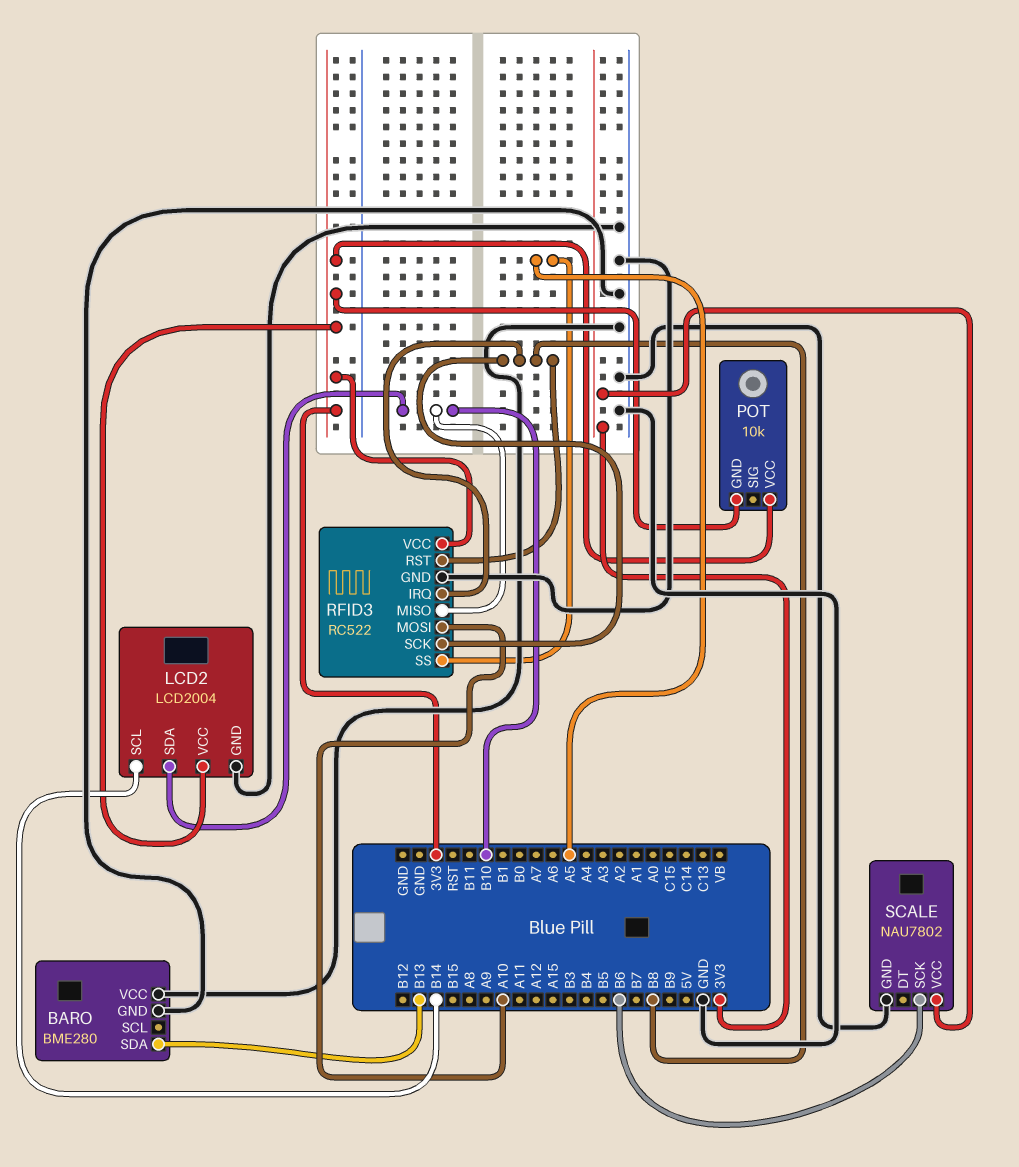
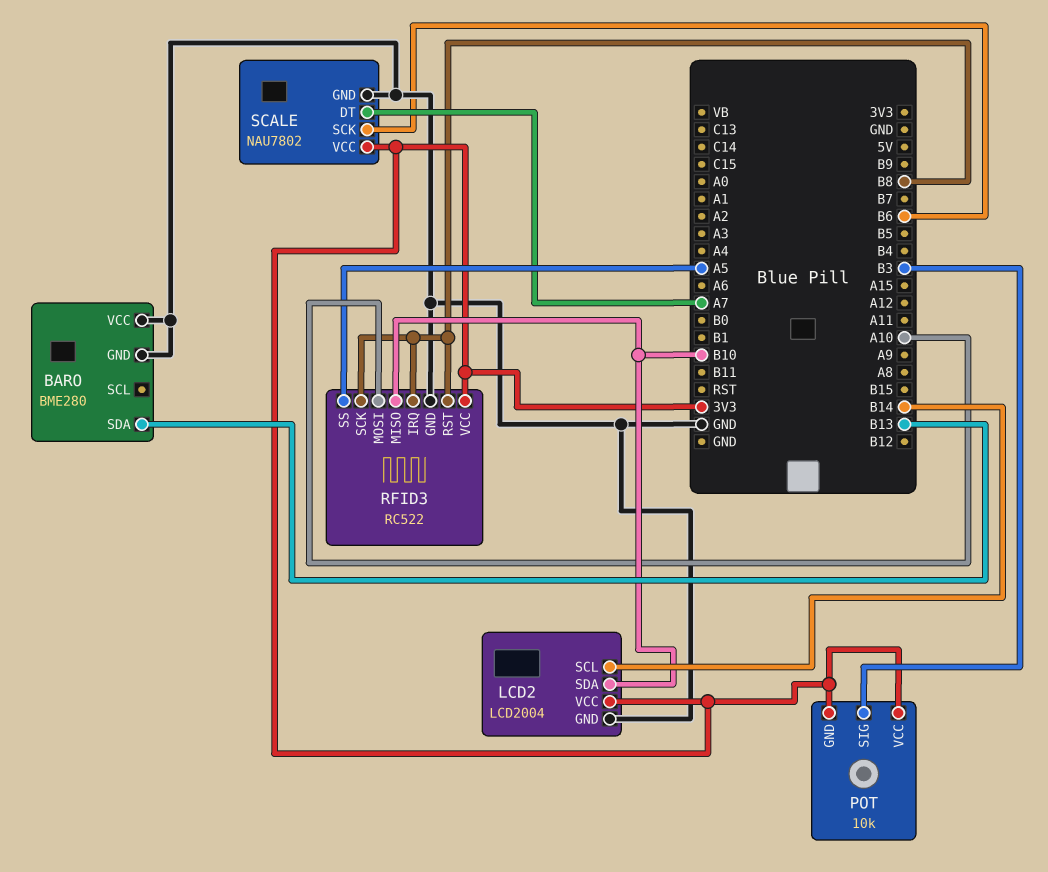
POT pin SIG: none -> B3
SCALE pin DT: none -> A7

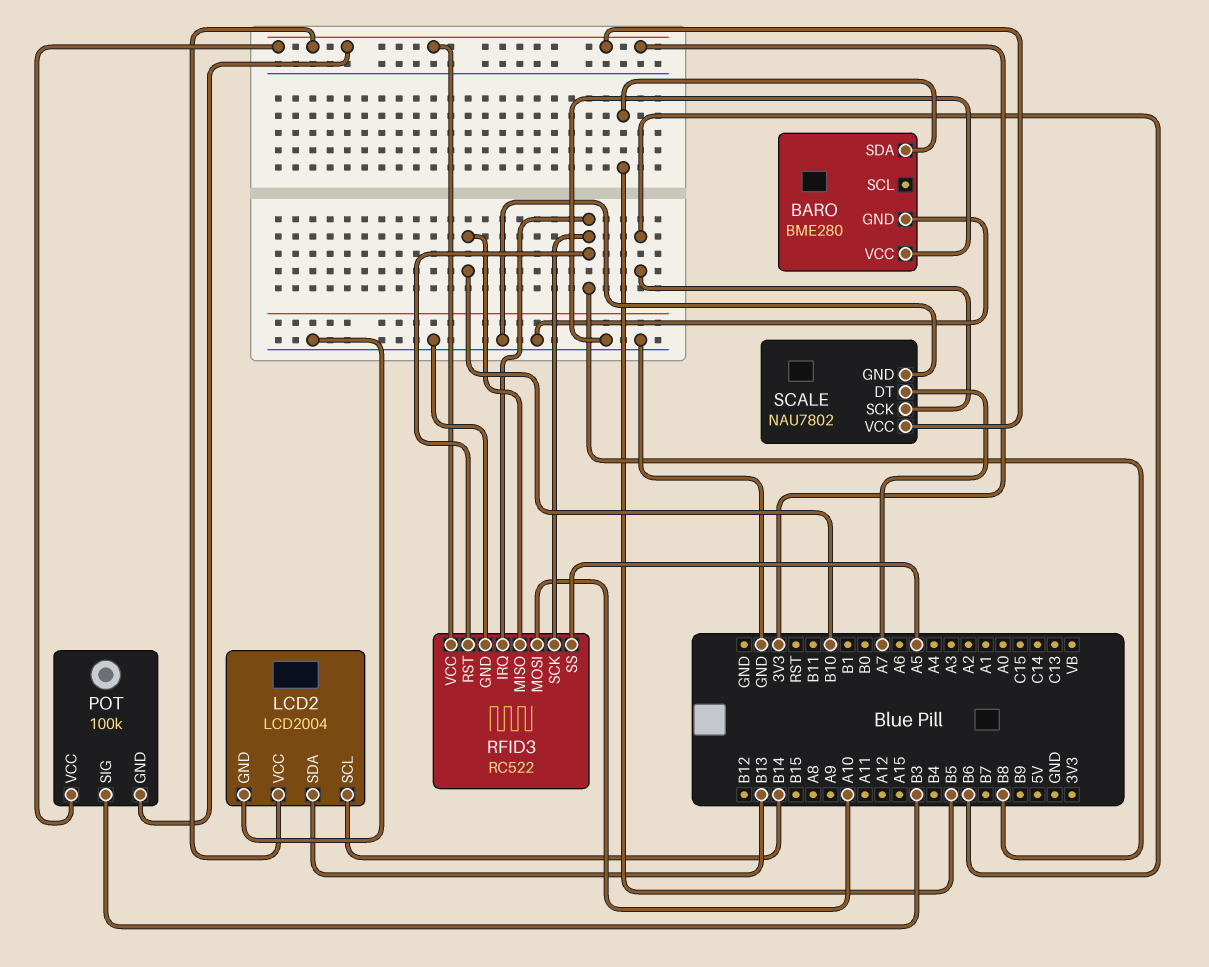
BARO pin SDA: B13 -> B5
LCD2 pin SDA: B10 -> B13
POT: 10k -> 100k

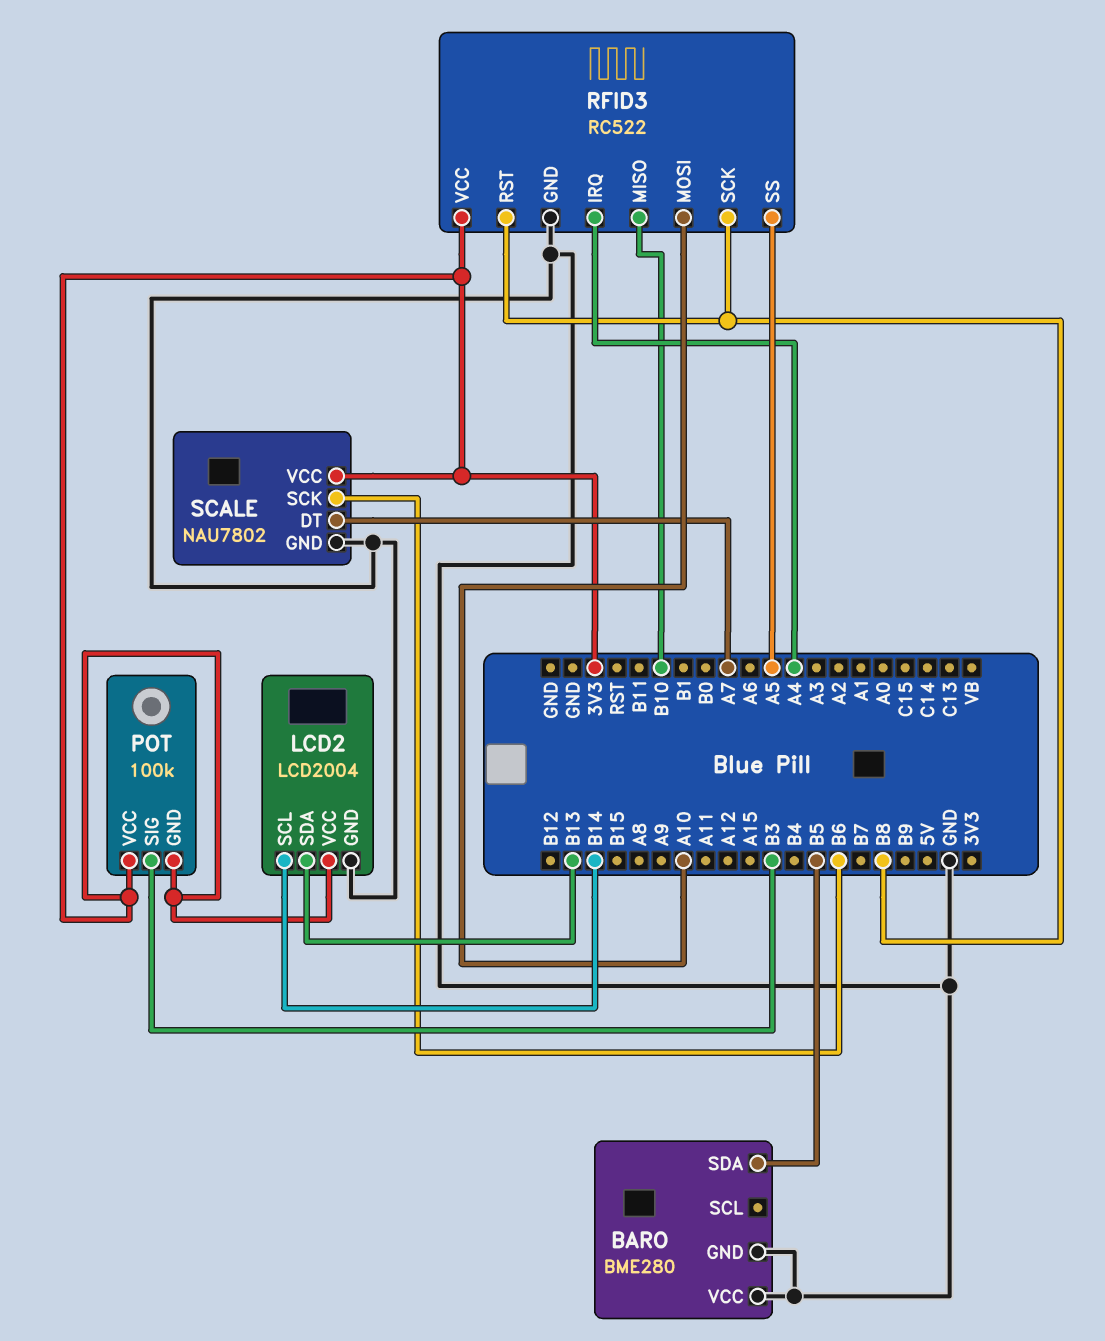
RFID3 pin IRQ: B8 -> A4

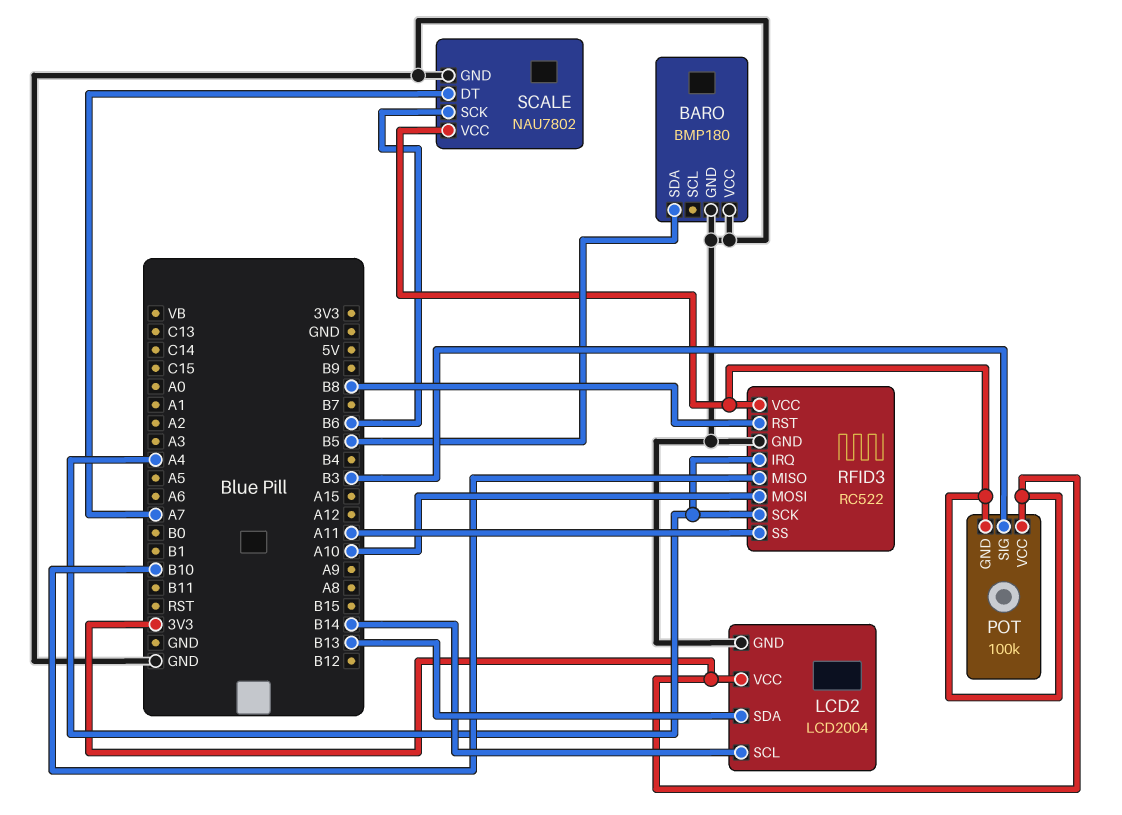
BARO: BME280 -> BMP180
RFID3 pin SCK: B8 -> A4
RFID3 pin SS: A5 -> A11

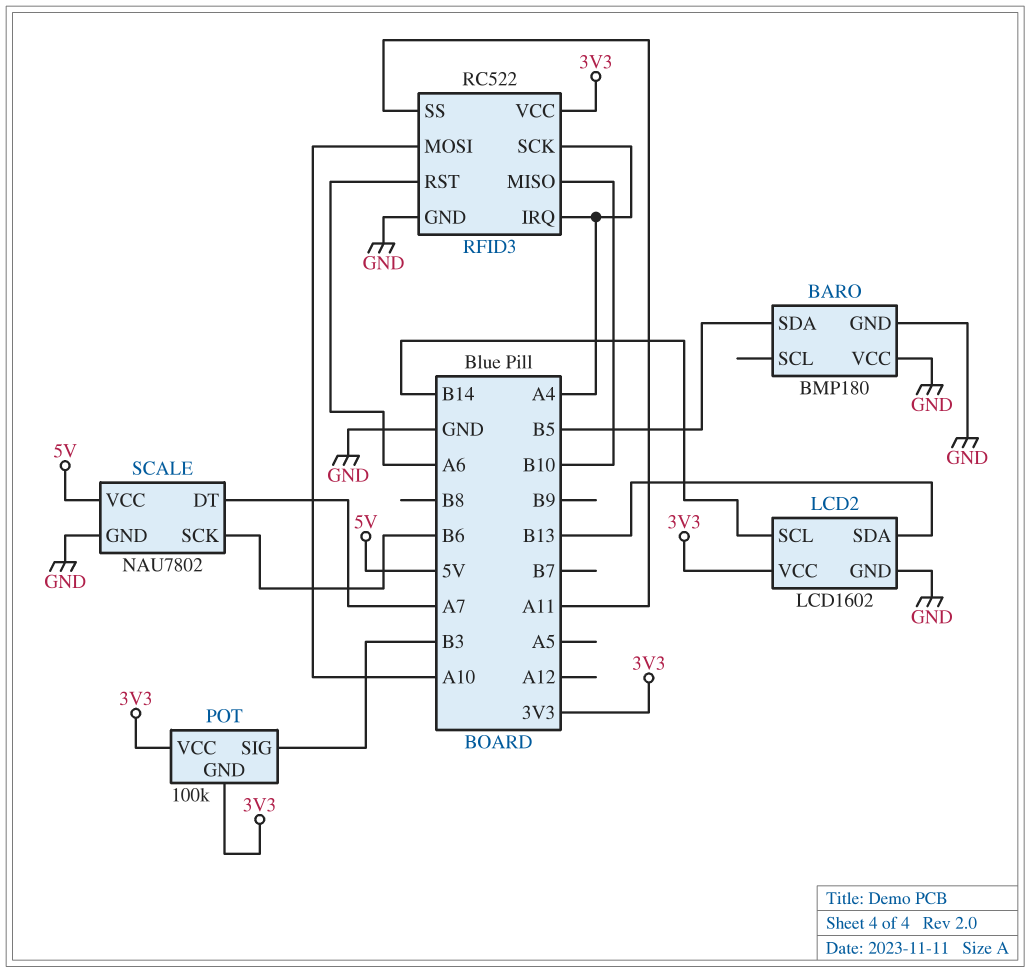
LCD2: LCD2004 -> LCD1602
RFID3 pin RST: B8 -> A6
SCALE pin VCC: 3V3 -> 5V

